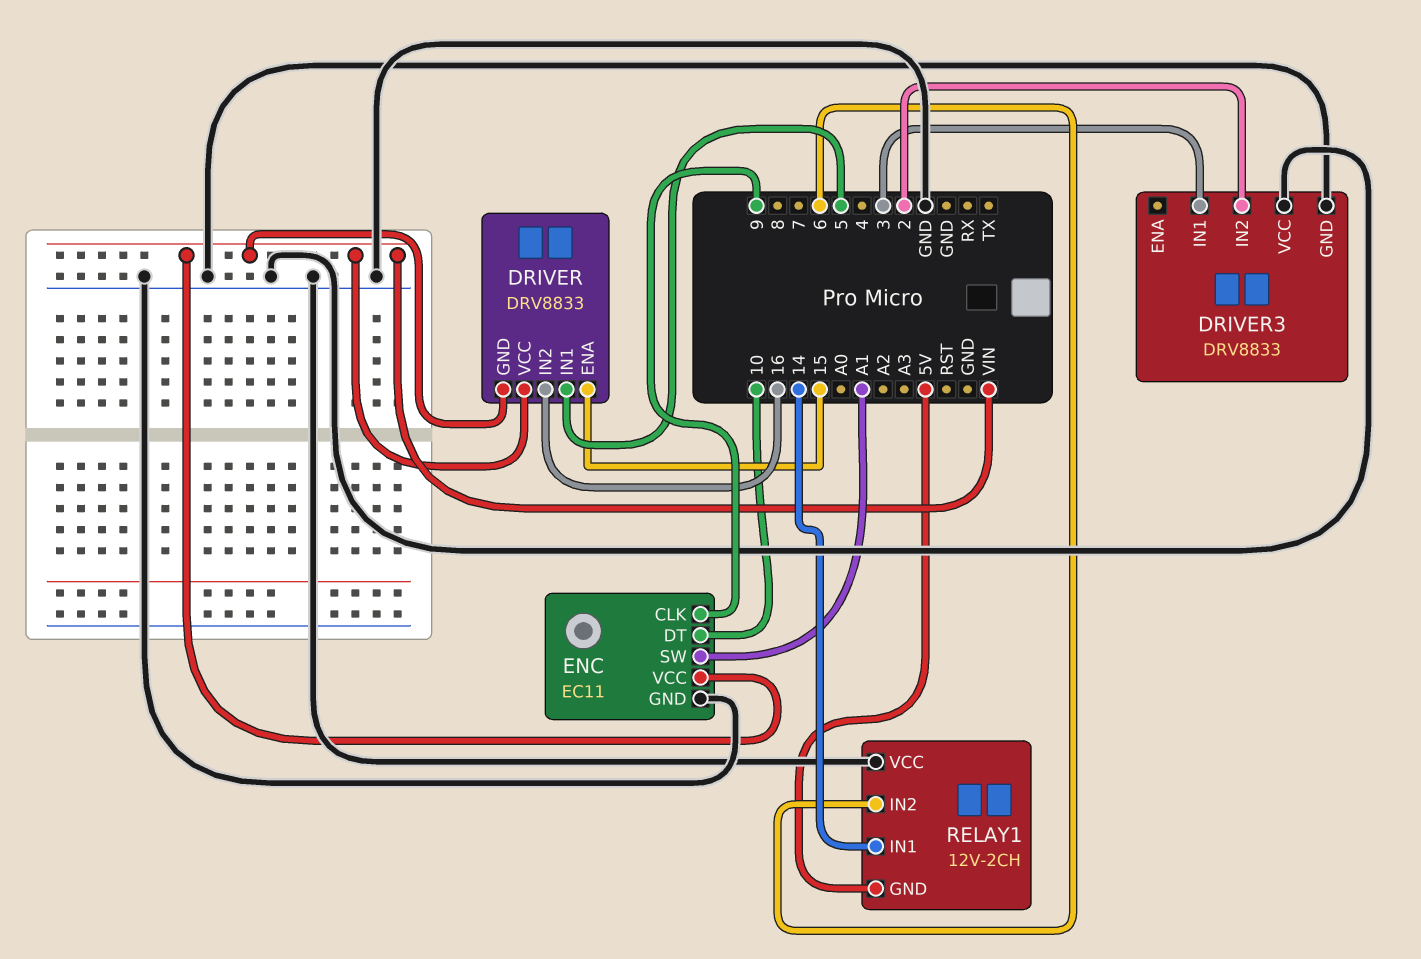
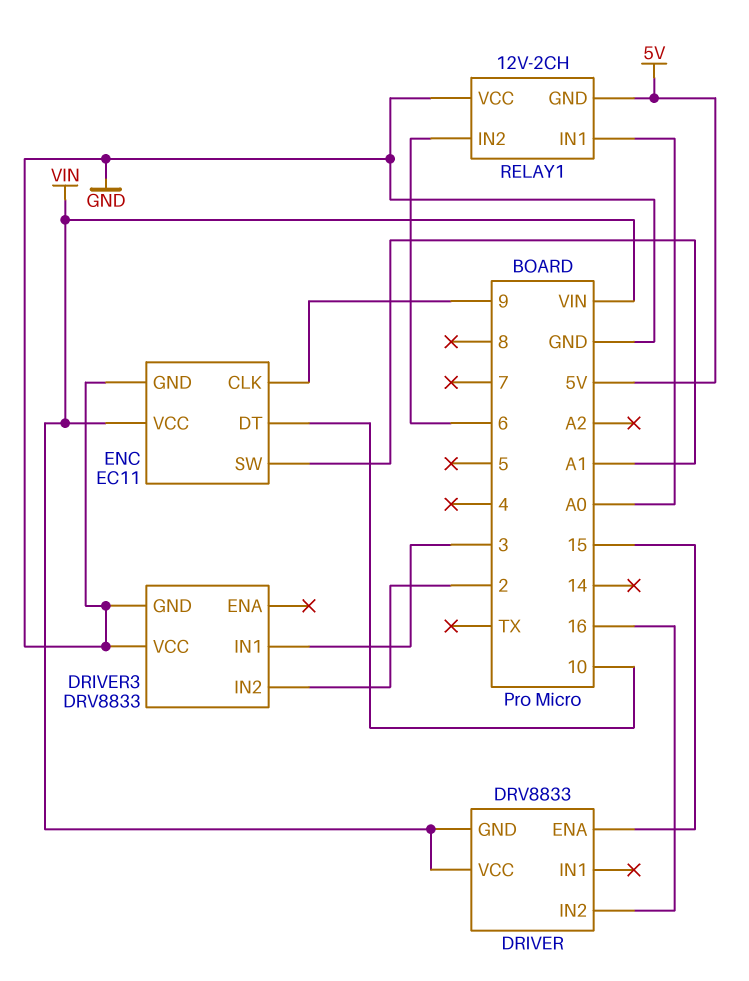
DRIVER pin IN1: 5 -> none
RELAY1 pin IN1: 14 -> A0

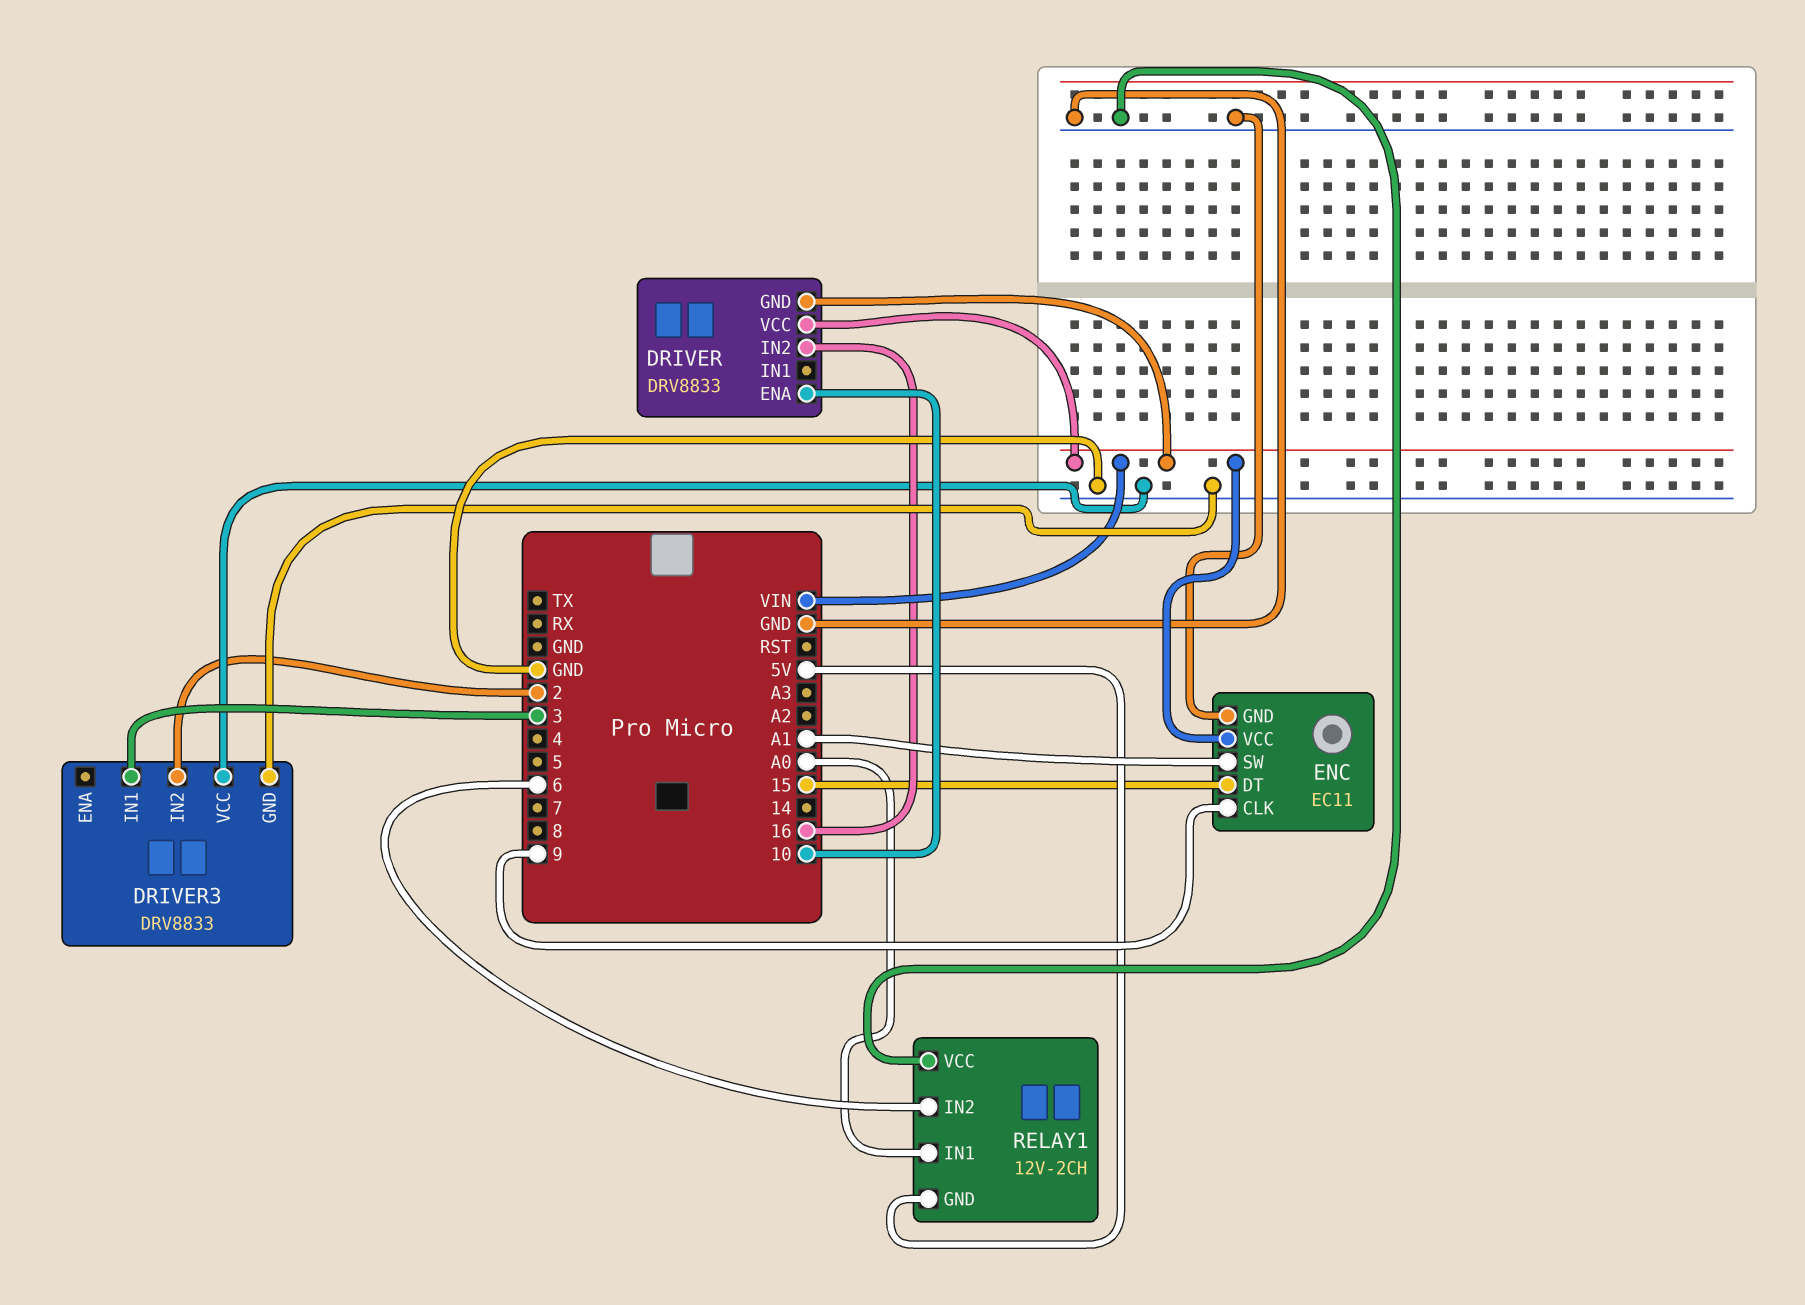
DRIVER pin ENA: 15 -> 10
ENC pin DT: 10 -> 15

